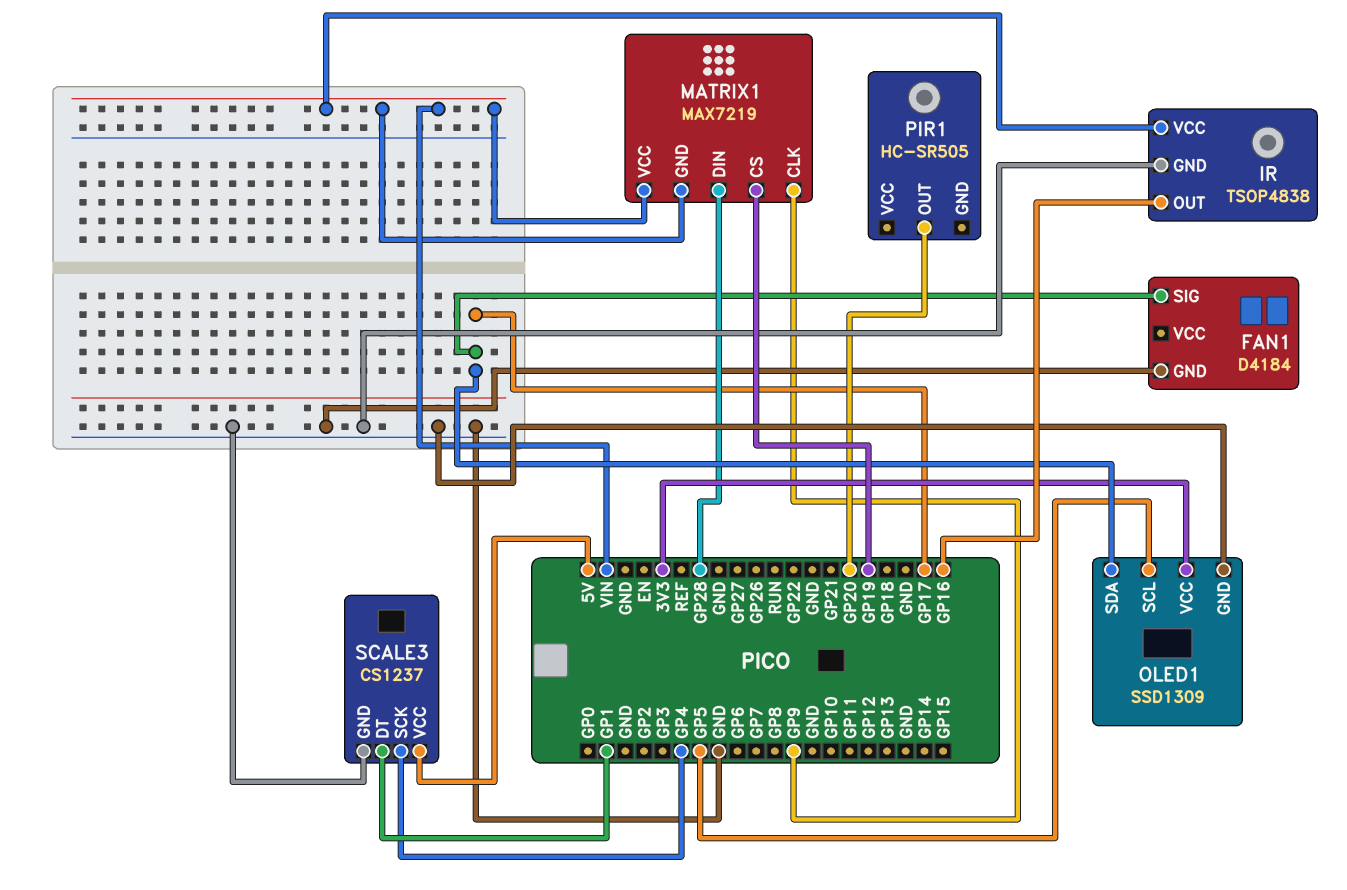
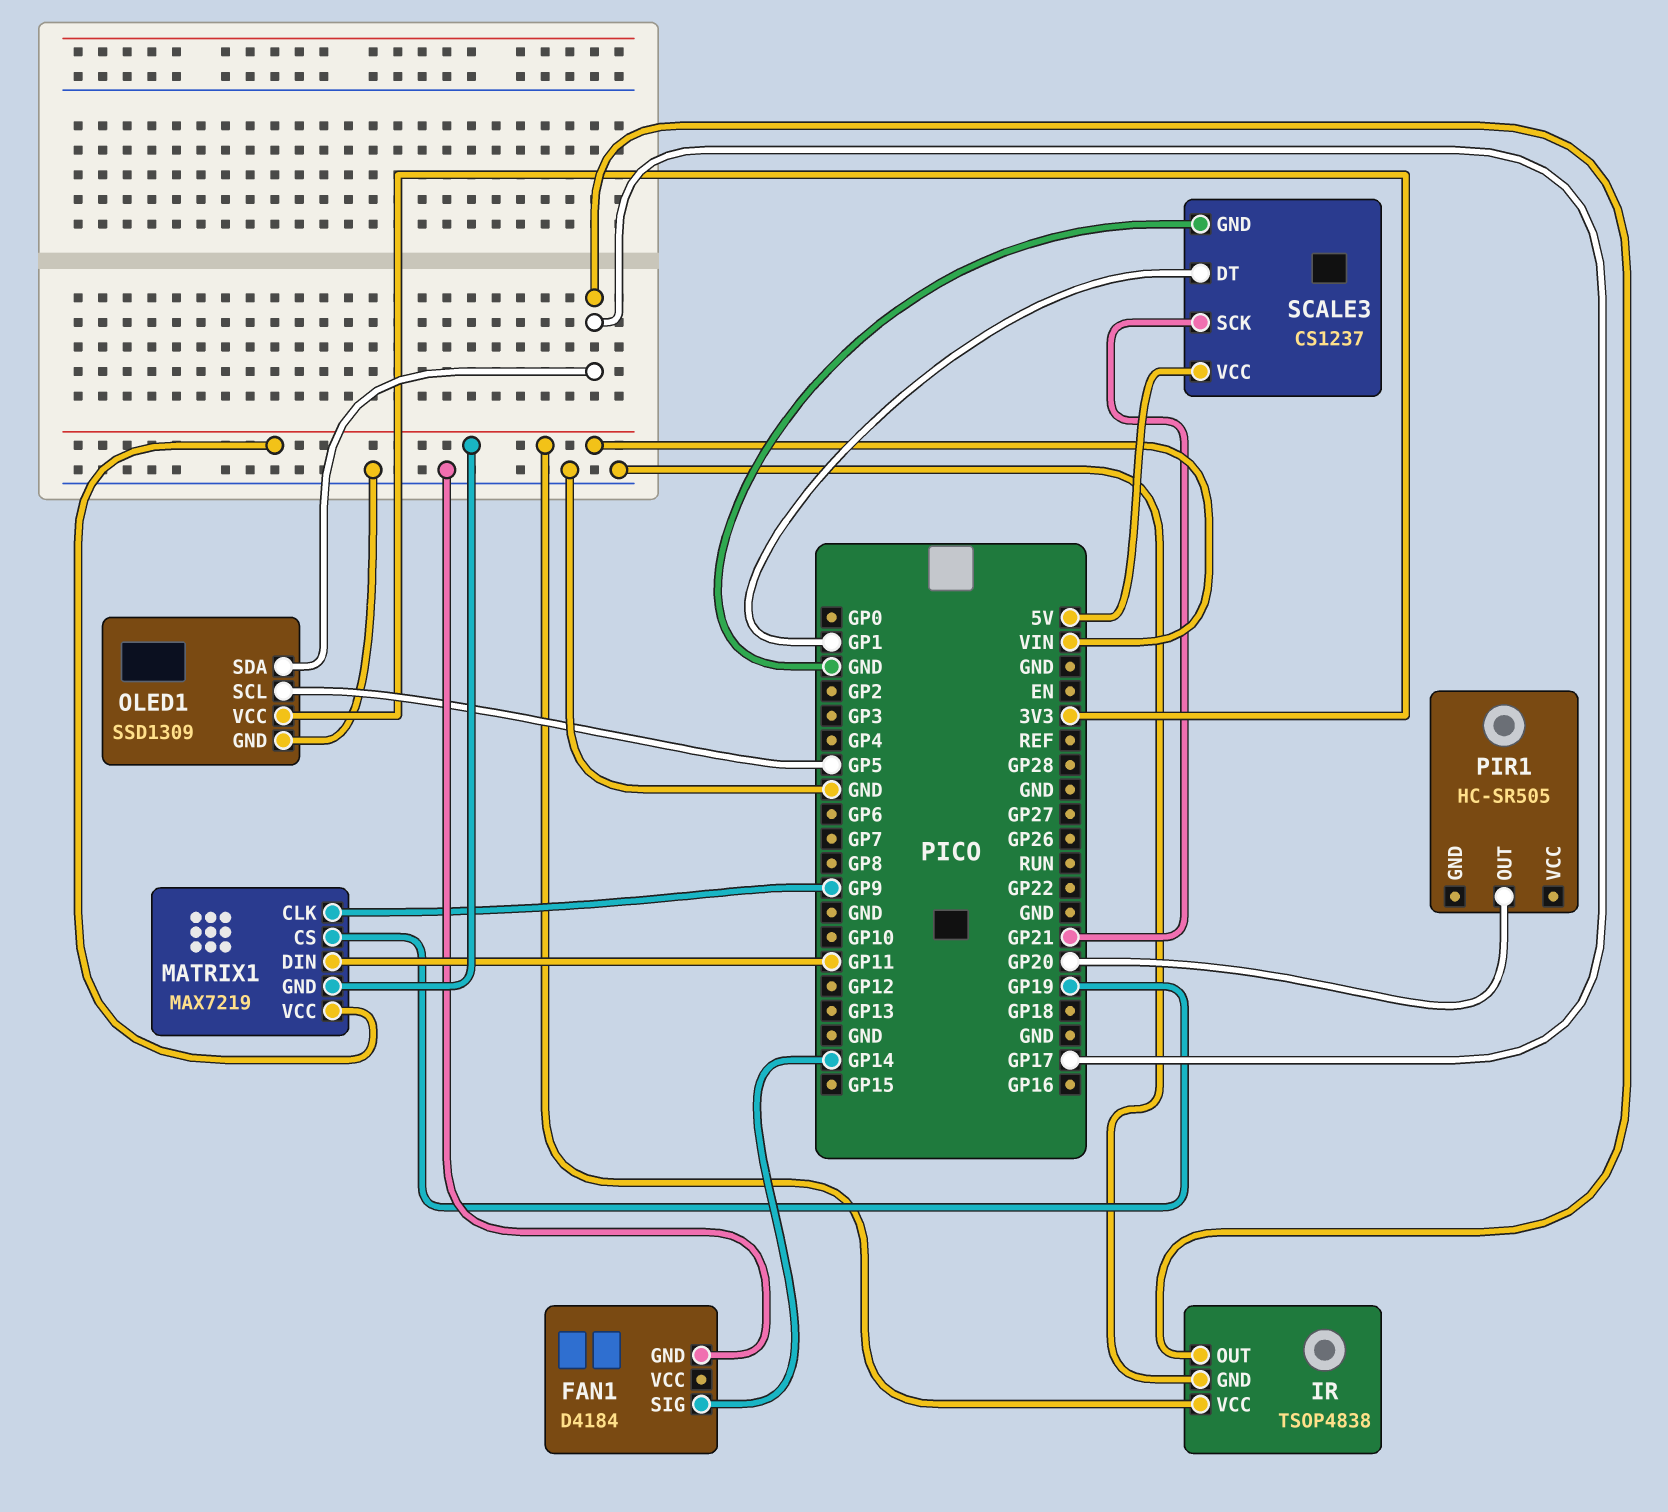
FAN1 pin SIG: GP17 -> GP14
IR pin OUT: GP16 -> GP17
MATRIX1 pin DIN: GP28 -> GP11
SCALE3 pin SCK: GP4 -> GP21

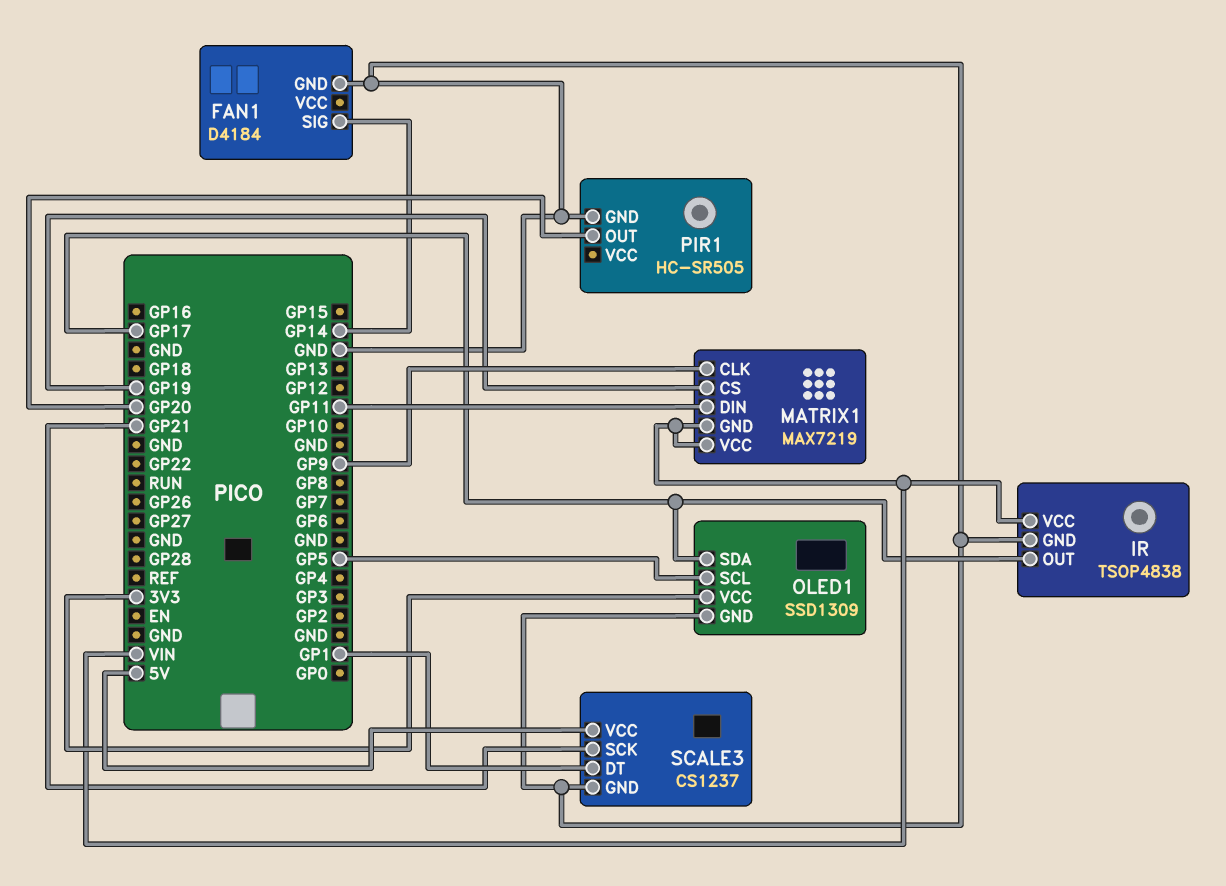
PIR1 pin GND: none -> GND

